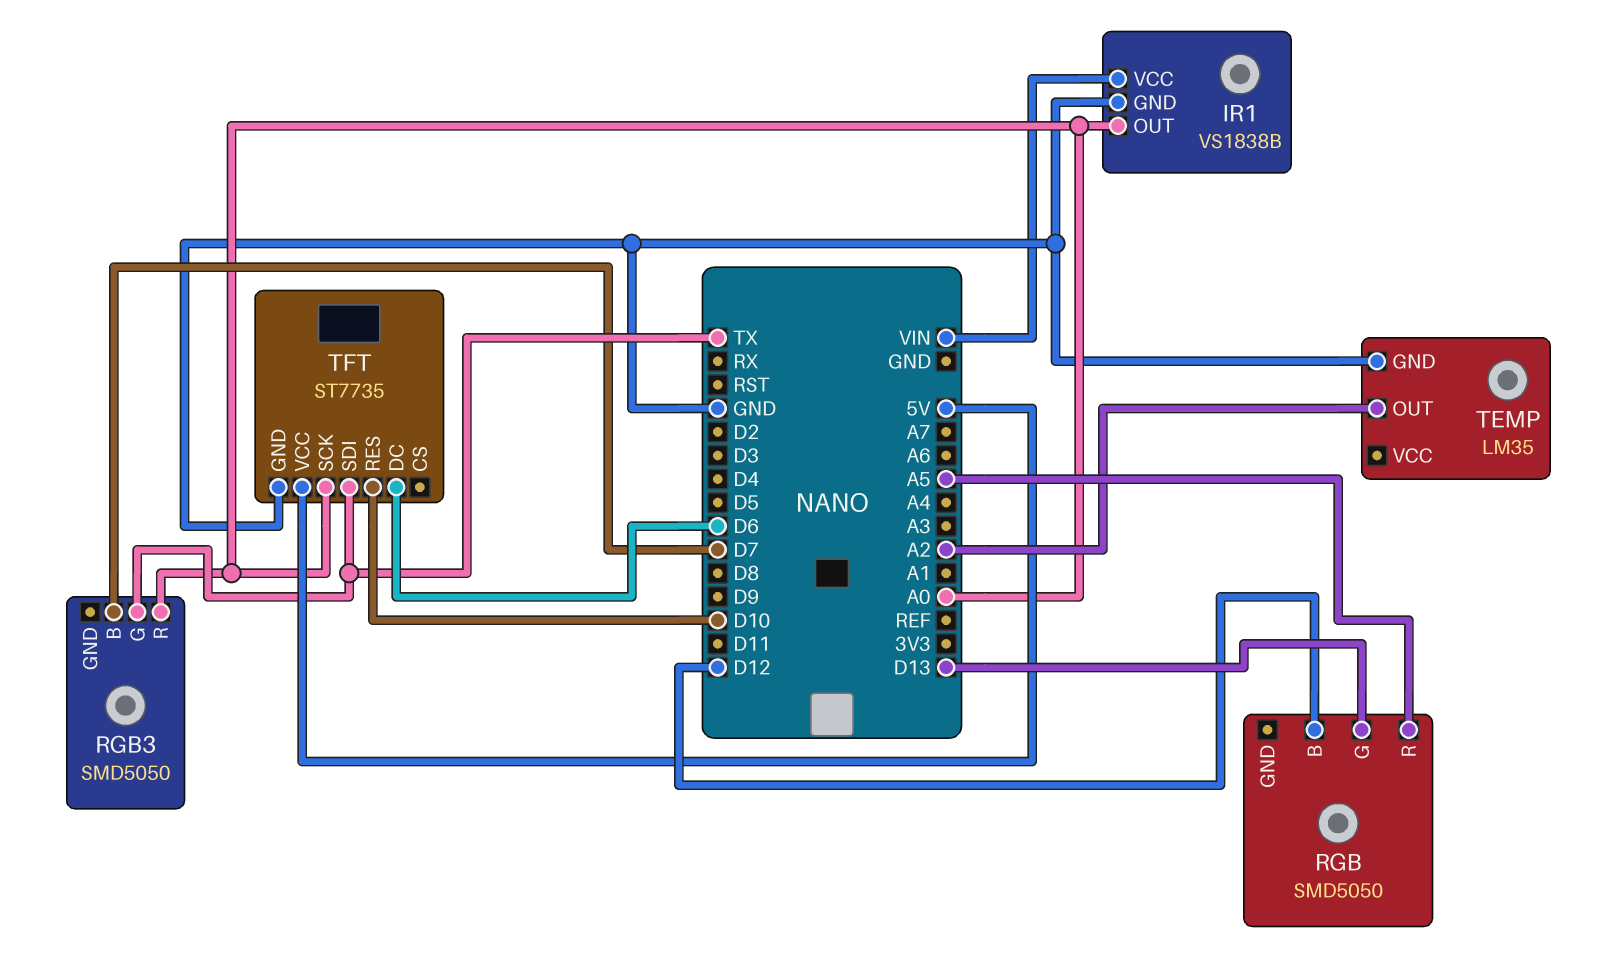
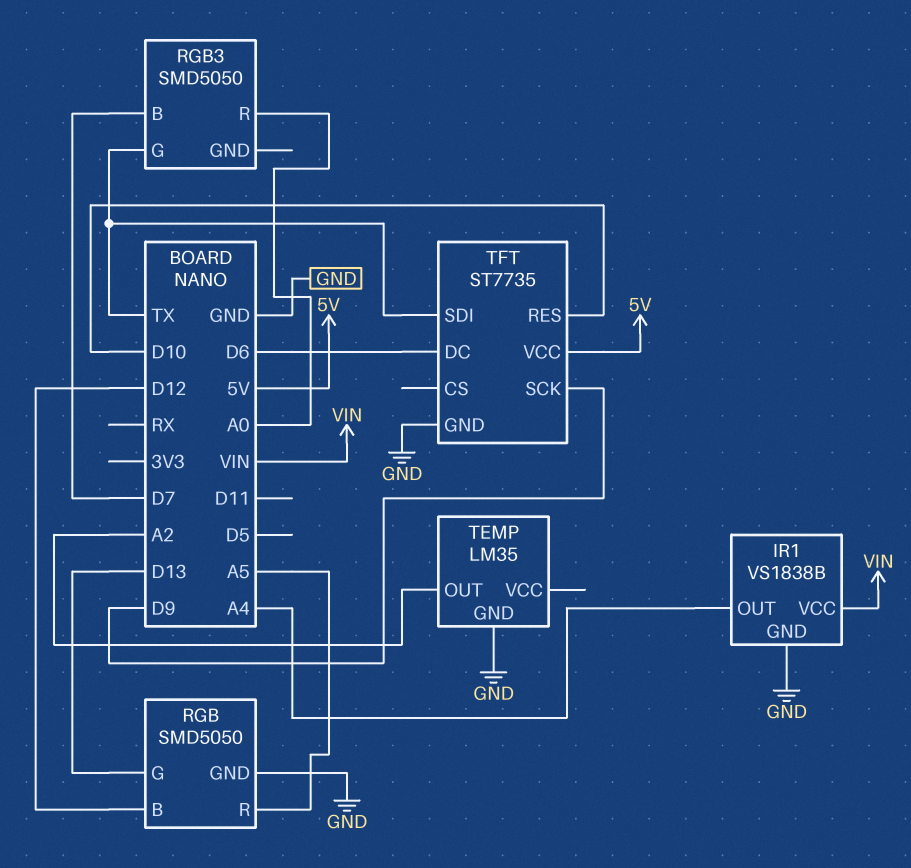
IR1 pin OUT: A0 -> A4
RGB pin GND: none -> GND
TFT pin SCK: A0 -> D9

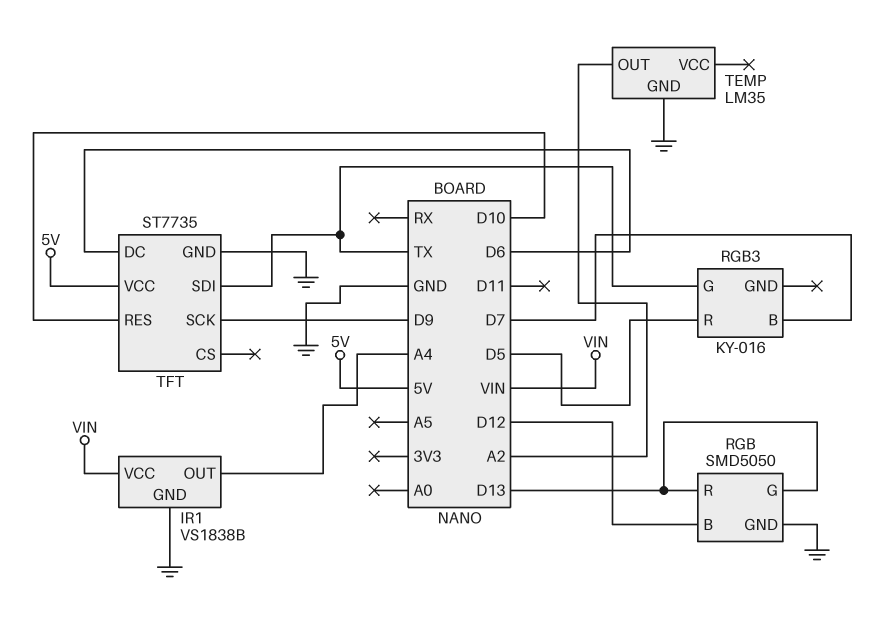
RGB pin R: A5 -> D13
RGB3: SMD5050 -> KY-016
RGB3 pin R: A0 -> D5

